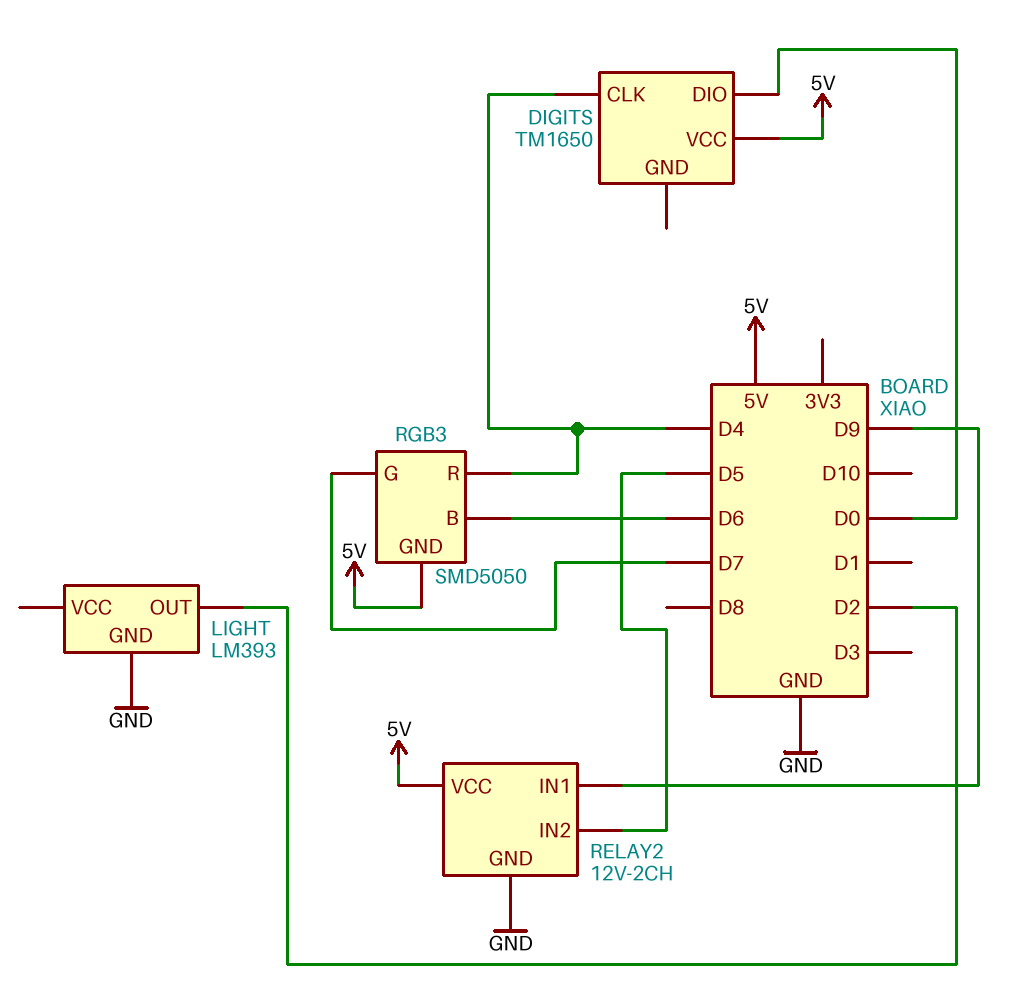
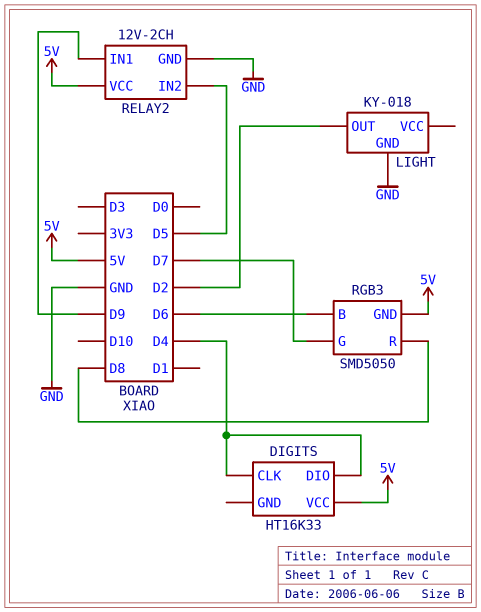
DIGITS: TM1650 -> HT16K33
DIGITS pin DIO: D0 -> D4
LIGHT: LM393 -> KY-018
RGB3 pin R: D4 -> D8

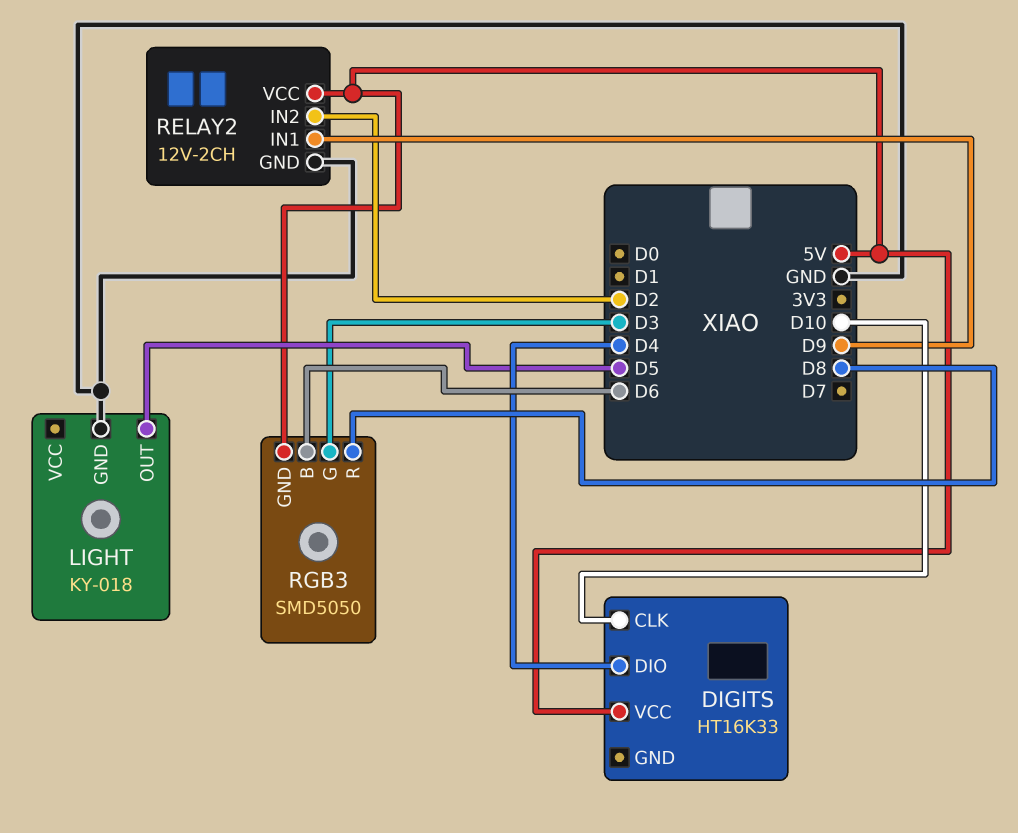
DIGITS pin CLK: D4 -> D10
LIGHT pin OUT: D2 -> D5
RELAY2 pin IN2: D5 -> D2
RGB3 pin G: D7 -> D3

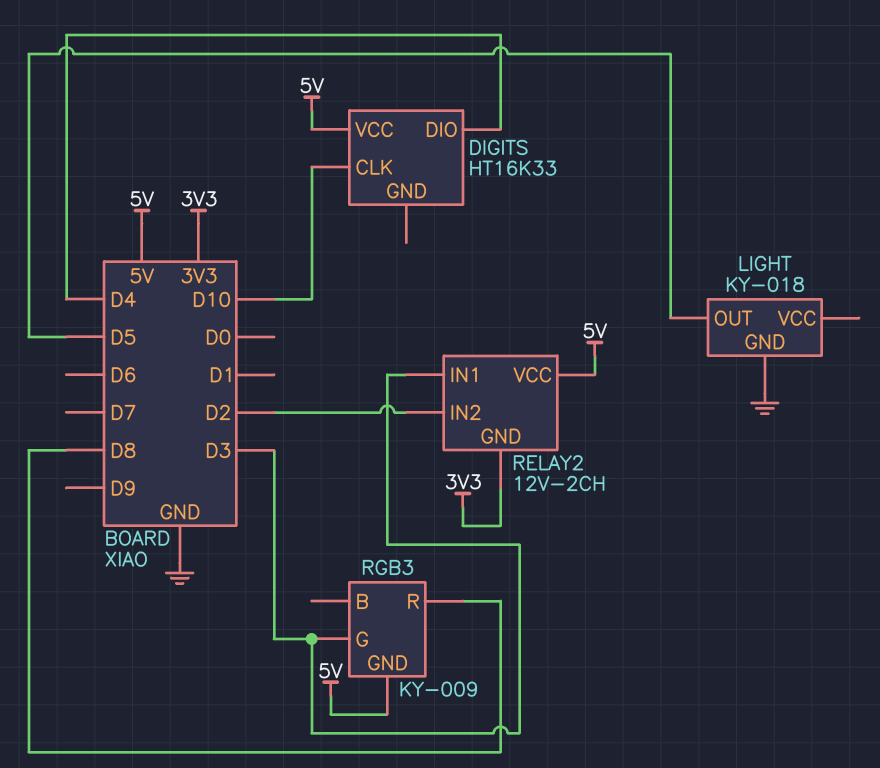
RELAY2 pin GND: GND -> 3V3
RELAY2 pin IN1: D9 -> D3
RGB3: SMD5050 -> KY-009
RGB3 pin B: D6 -> none

